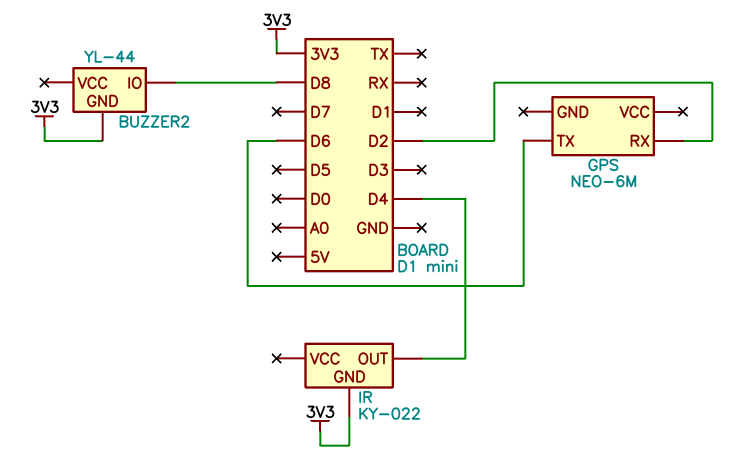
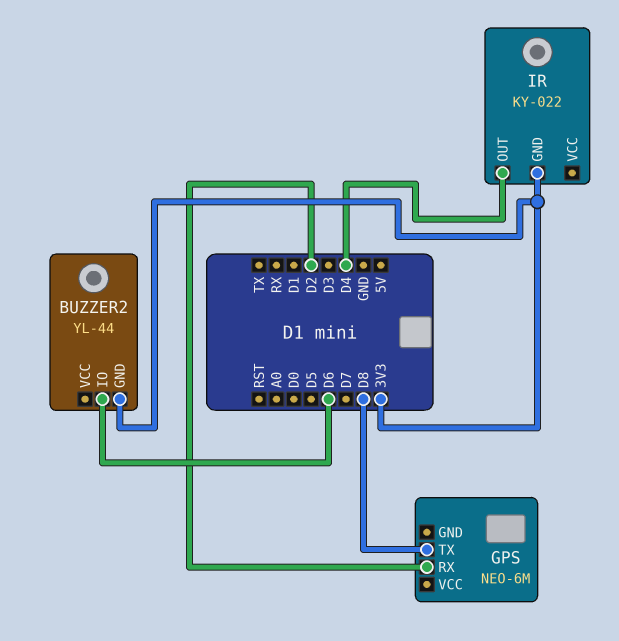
BUZZER2 pin IO: D8 -> D6
GPS pin TX: D6 -> D8

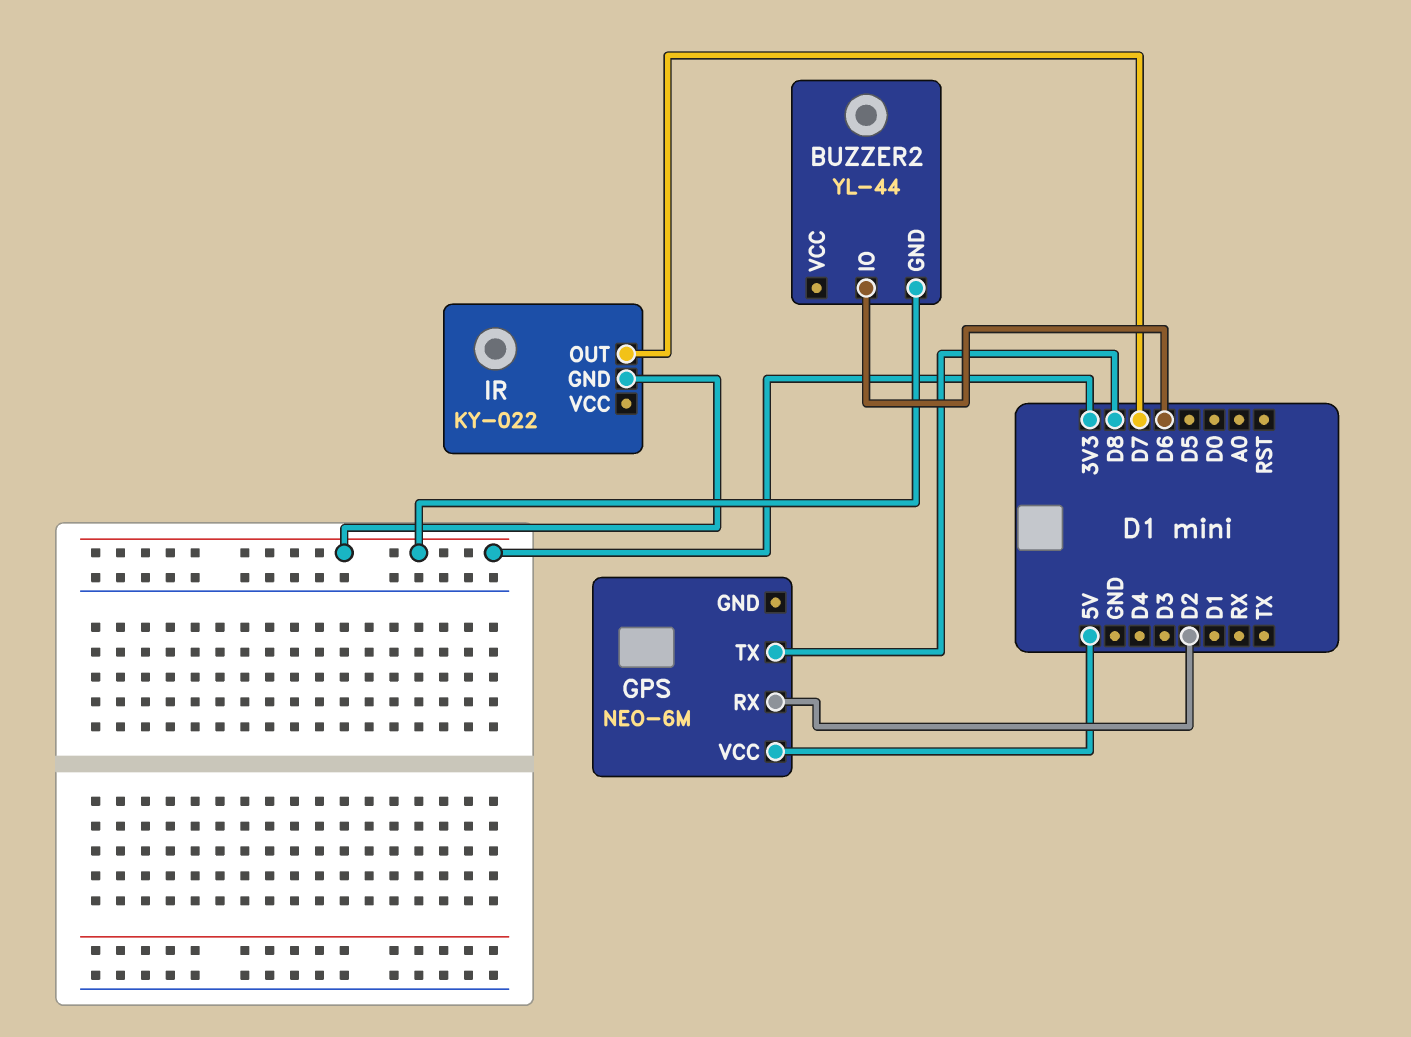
GPS pin VCC: none -> 5V
IR pin OUT: D4 -> D7

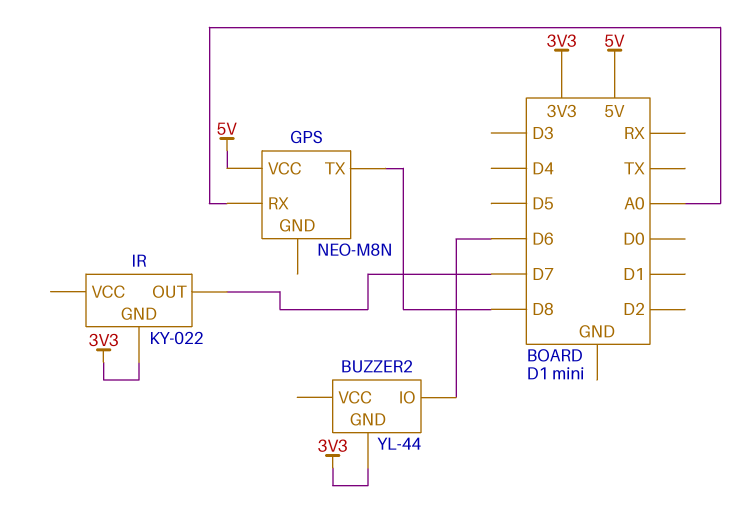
GPS: NEO-6M -> NEO-M8N
GPS pin RX: D2 -> A0

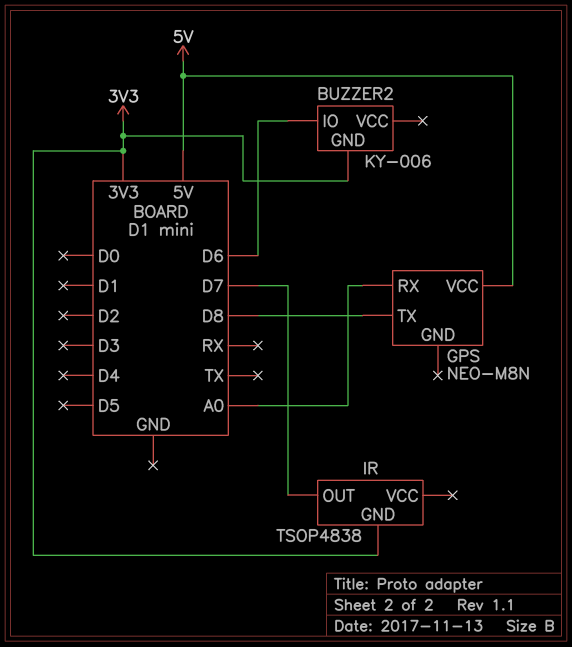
BUZZER2: YL-44 -> KY-006
IR: KY-022 -> TSOP4838

